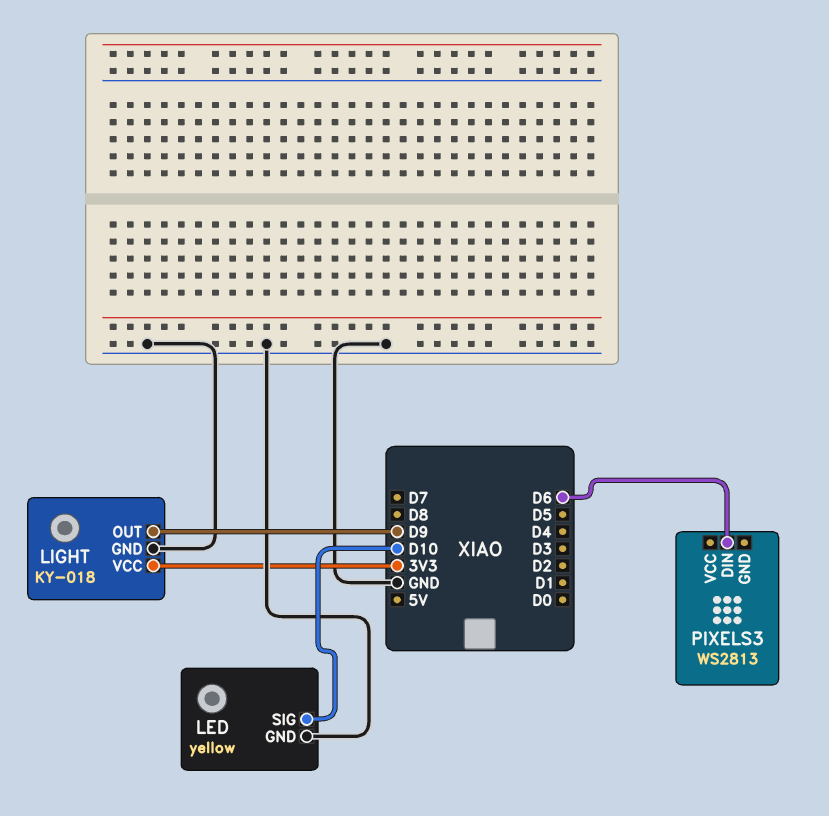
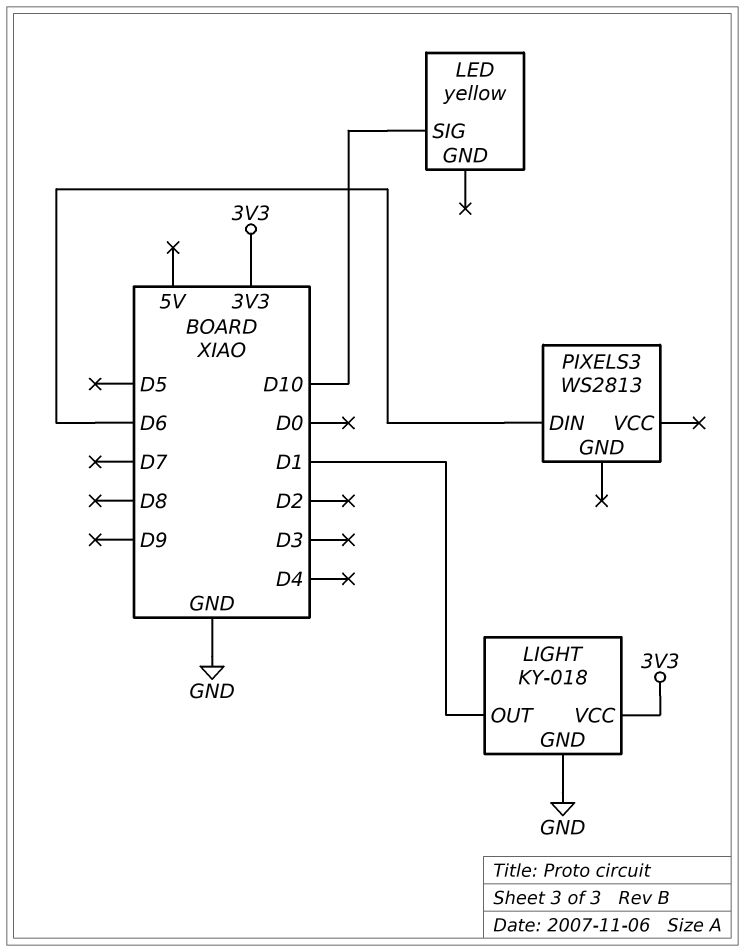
LED pin GND: GND -> none
LIGHT pin OUT: D9 -> D1

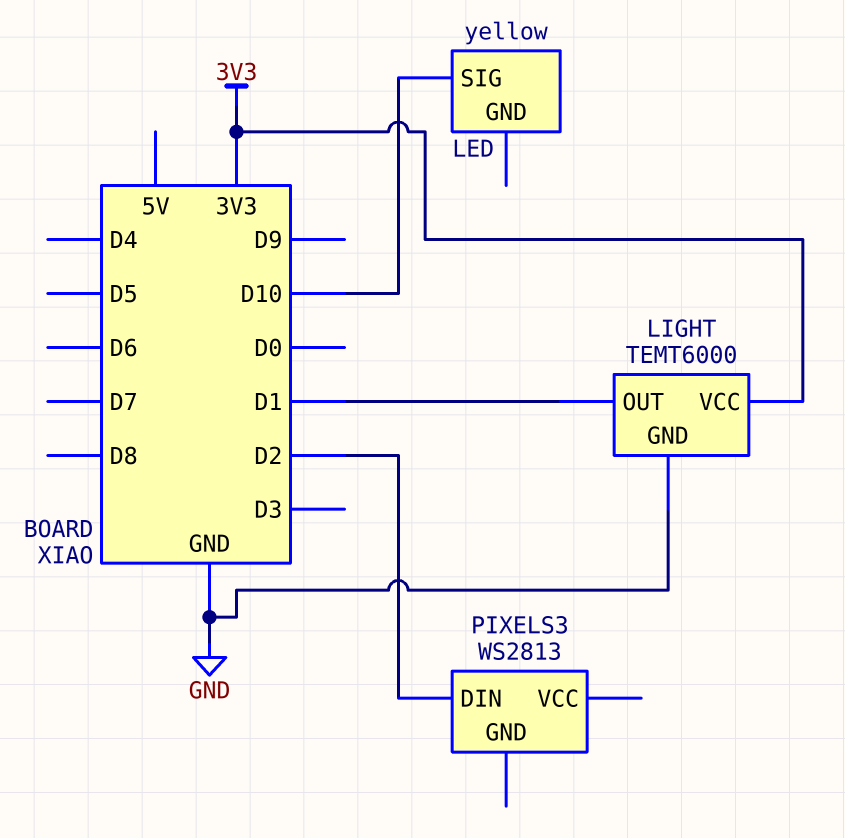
LIGHT: KY-018 -> TEMT6000
PIXELS3 pin DIN: D6 -> D2

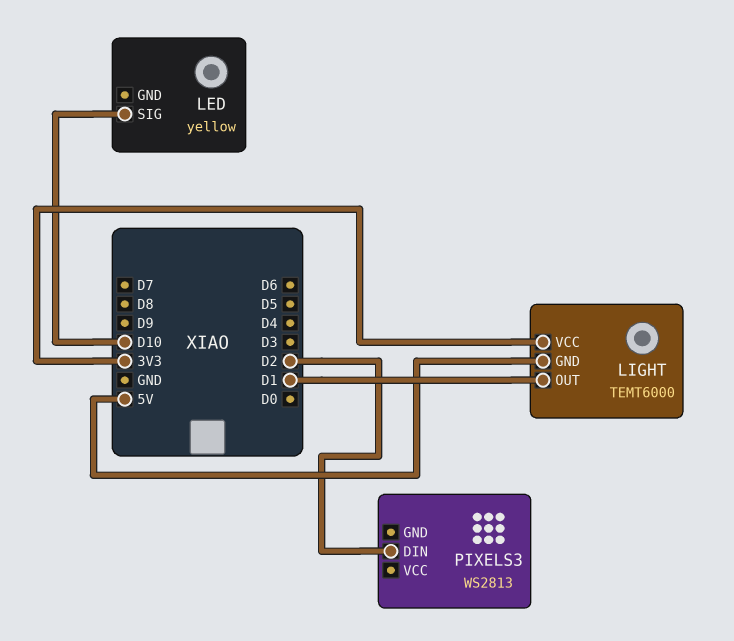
LIGHT pin GND: GND -> 5V

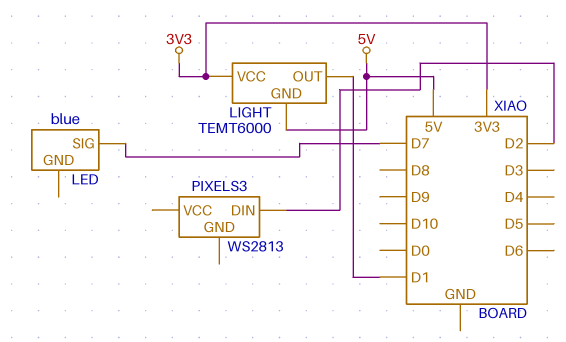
LED: yellow -> blue
LED pin SIG: D10 -> D7

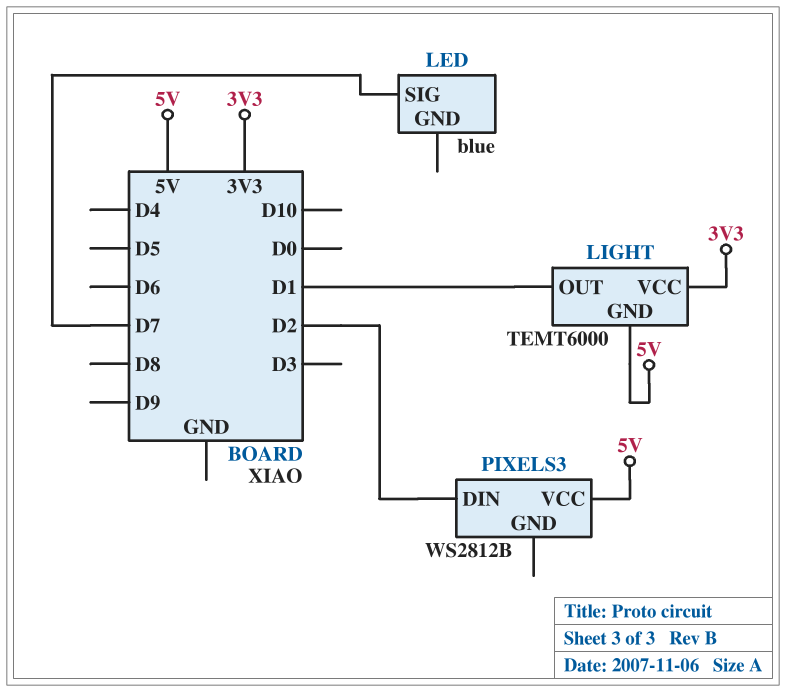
PIXELS3: WS2813 -> WS2812B
PIXELS3 pin VCC: none -> 5V

